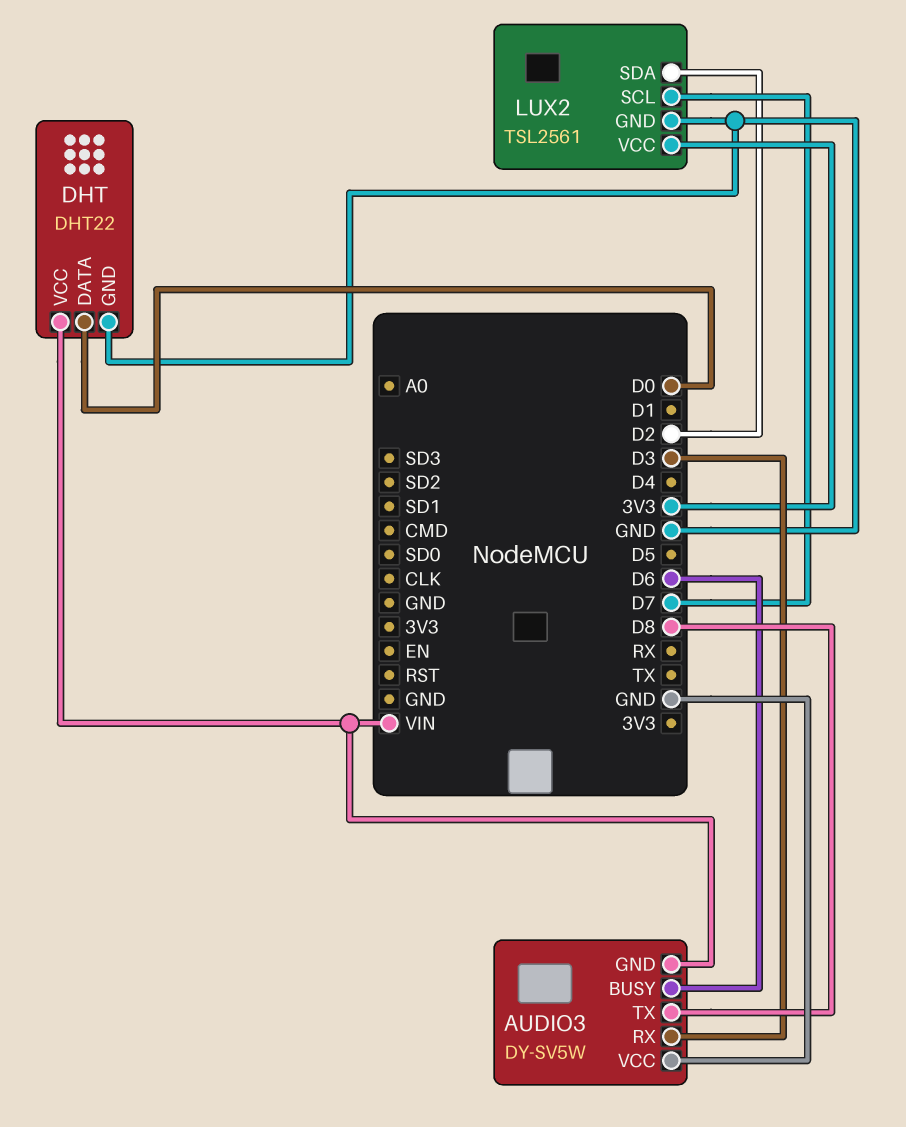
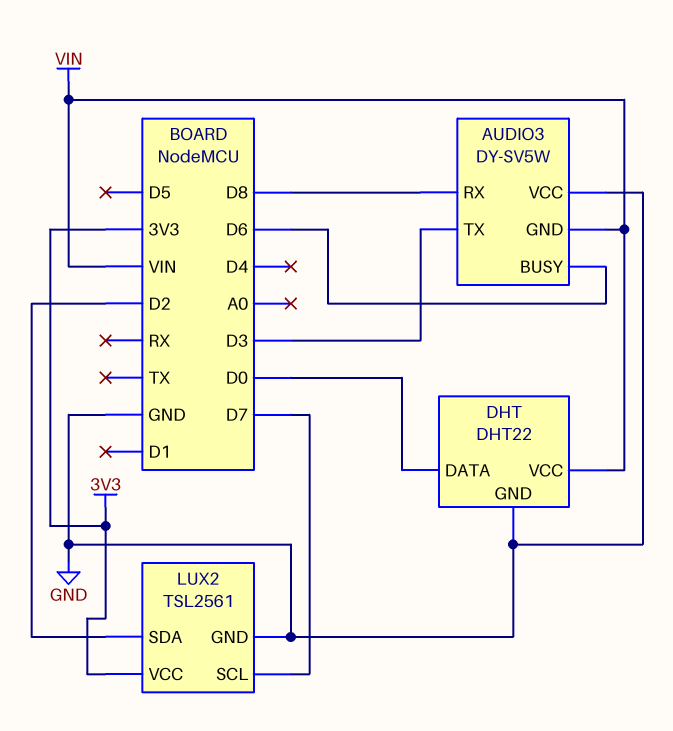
AUDIO3 pin RX: D3 -> D8
AUDIO3 pin TX: D8 -> D3

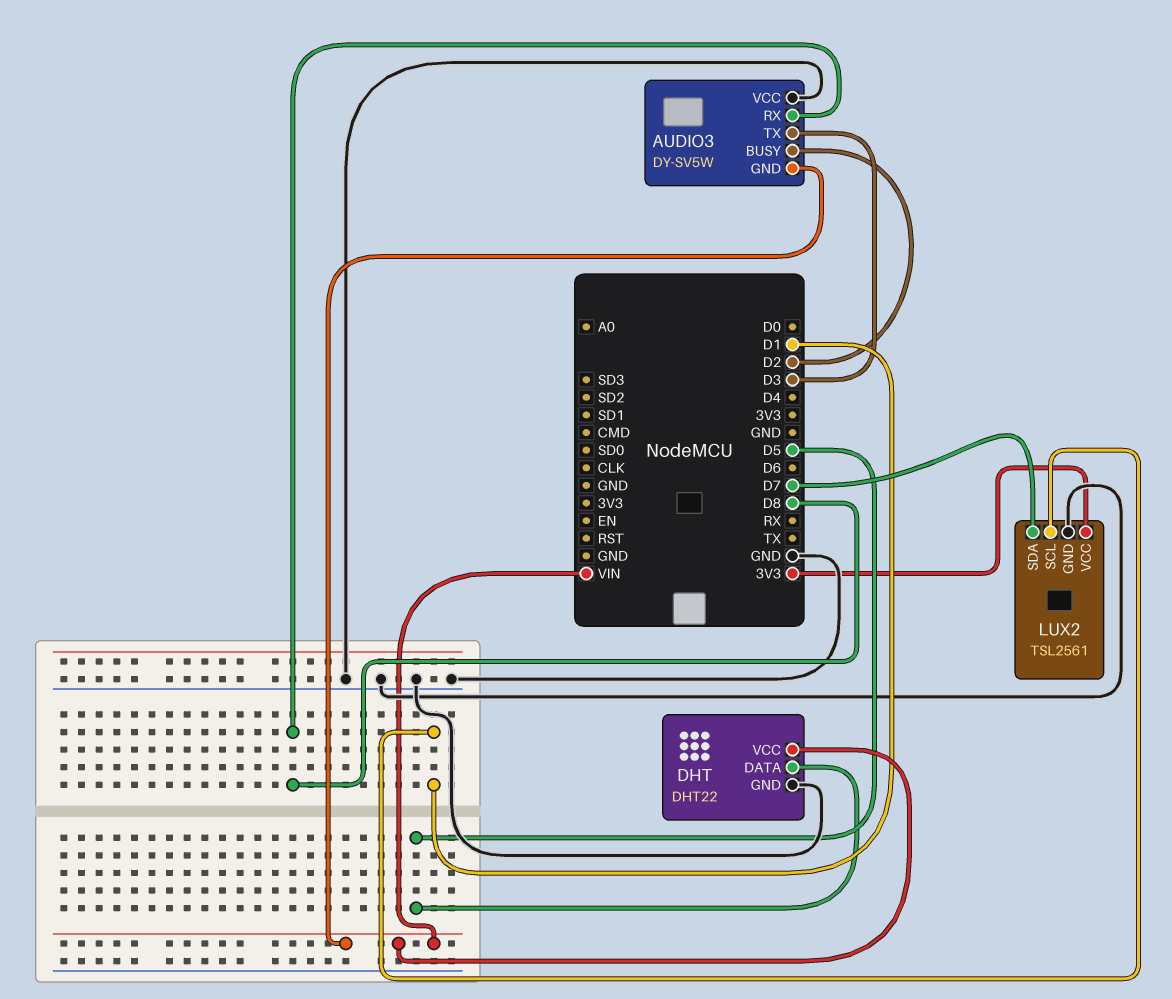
AUDIO3 pin BUSY: D6 -> D2
DHT pin DATA: D0 -> D5
LUX2 pin SCL: D7 -> D1
LUX2 pin SDA: D2 -> D7

